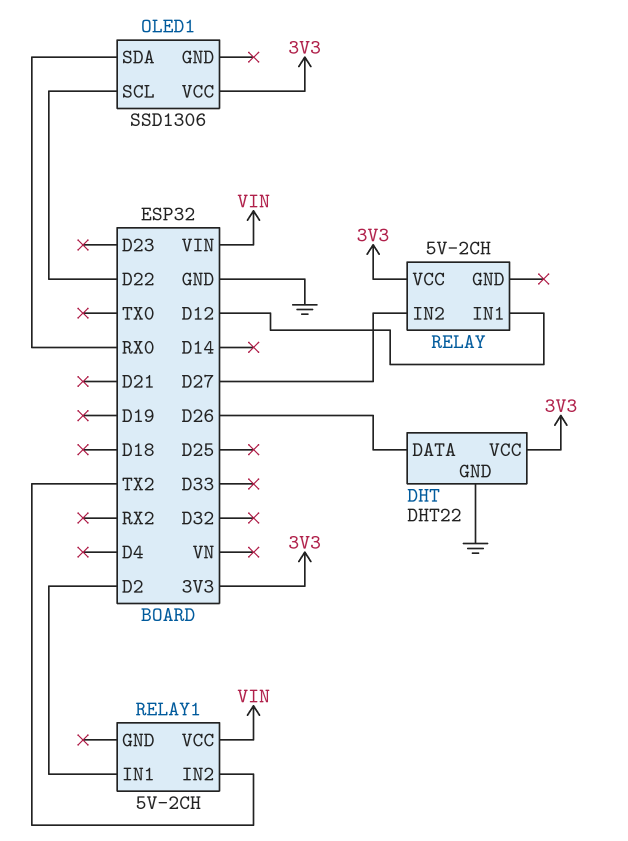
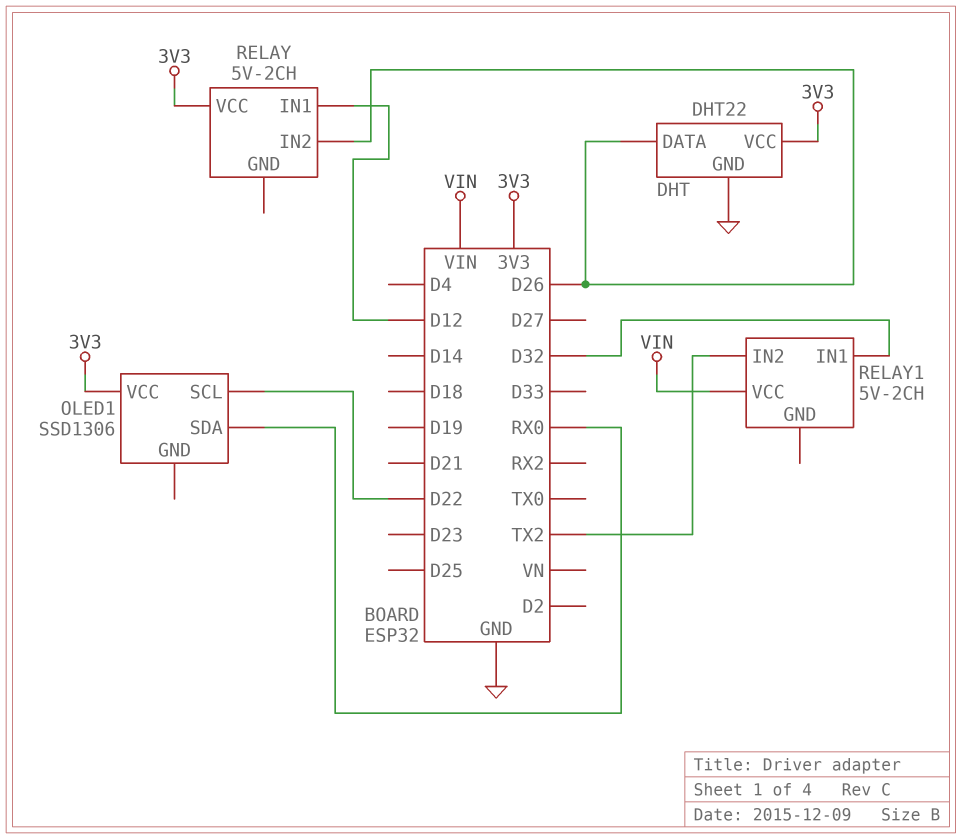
RELAY pin IN2: D27 -> D26
RELAY1 pin IN1: D2 -> D32

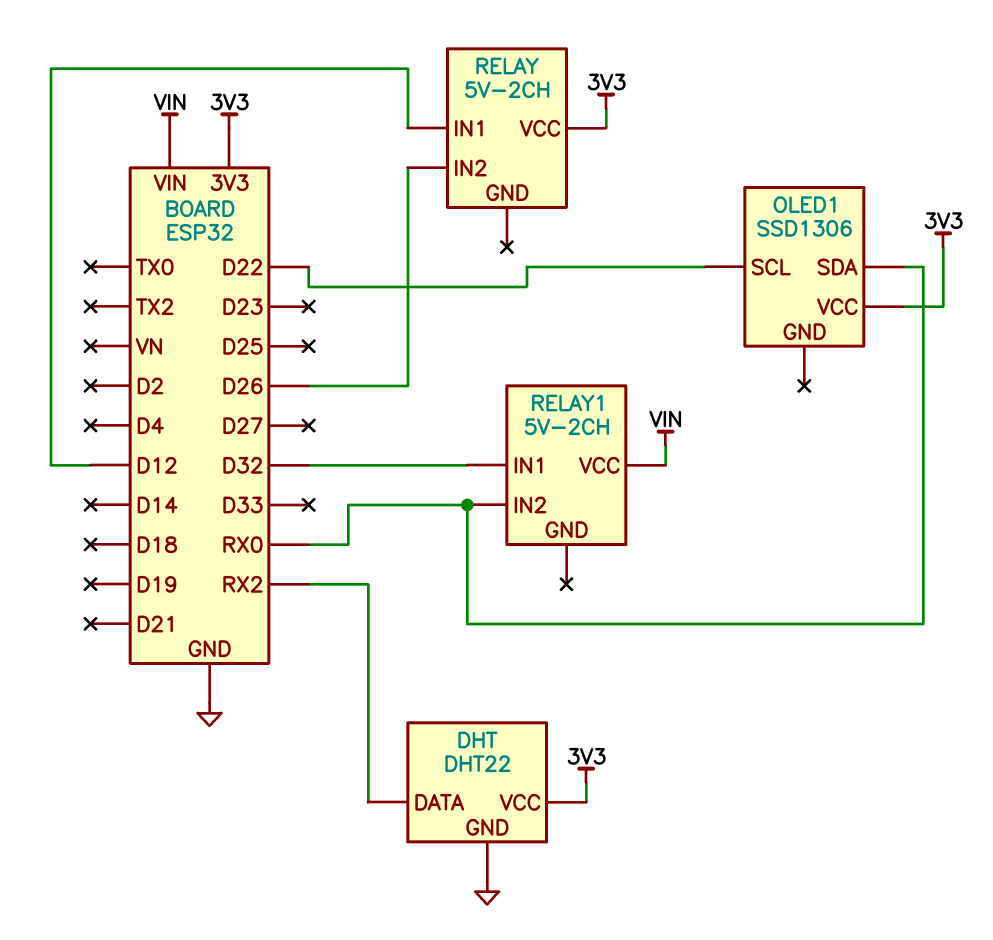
DHT pin DATA: D26 -> RX2
RELAY1 pin IN2: TX2 -> RX0

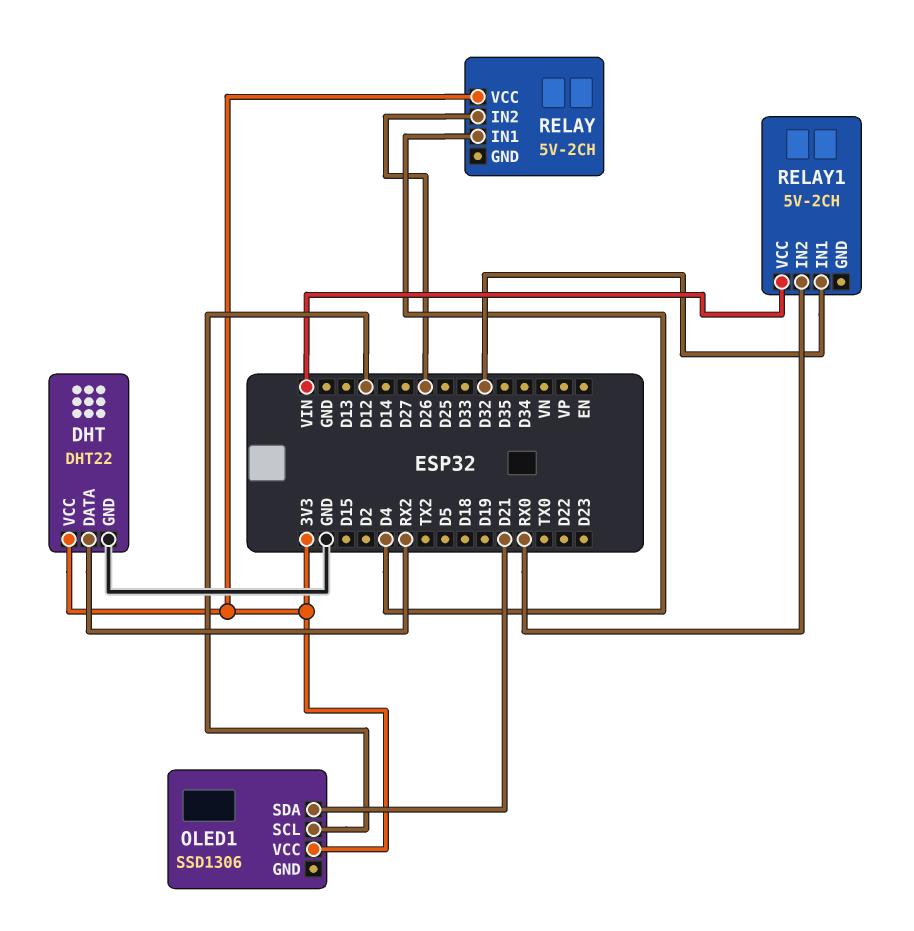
OLED1 pin SCL: D22 -> D12
OLED1 pin SDA: RX0 -> D21
RELAY pin IN1: D12 -> D4

